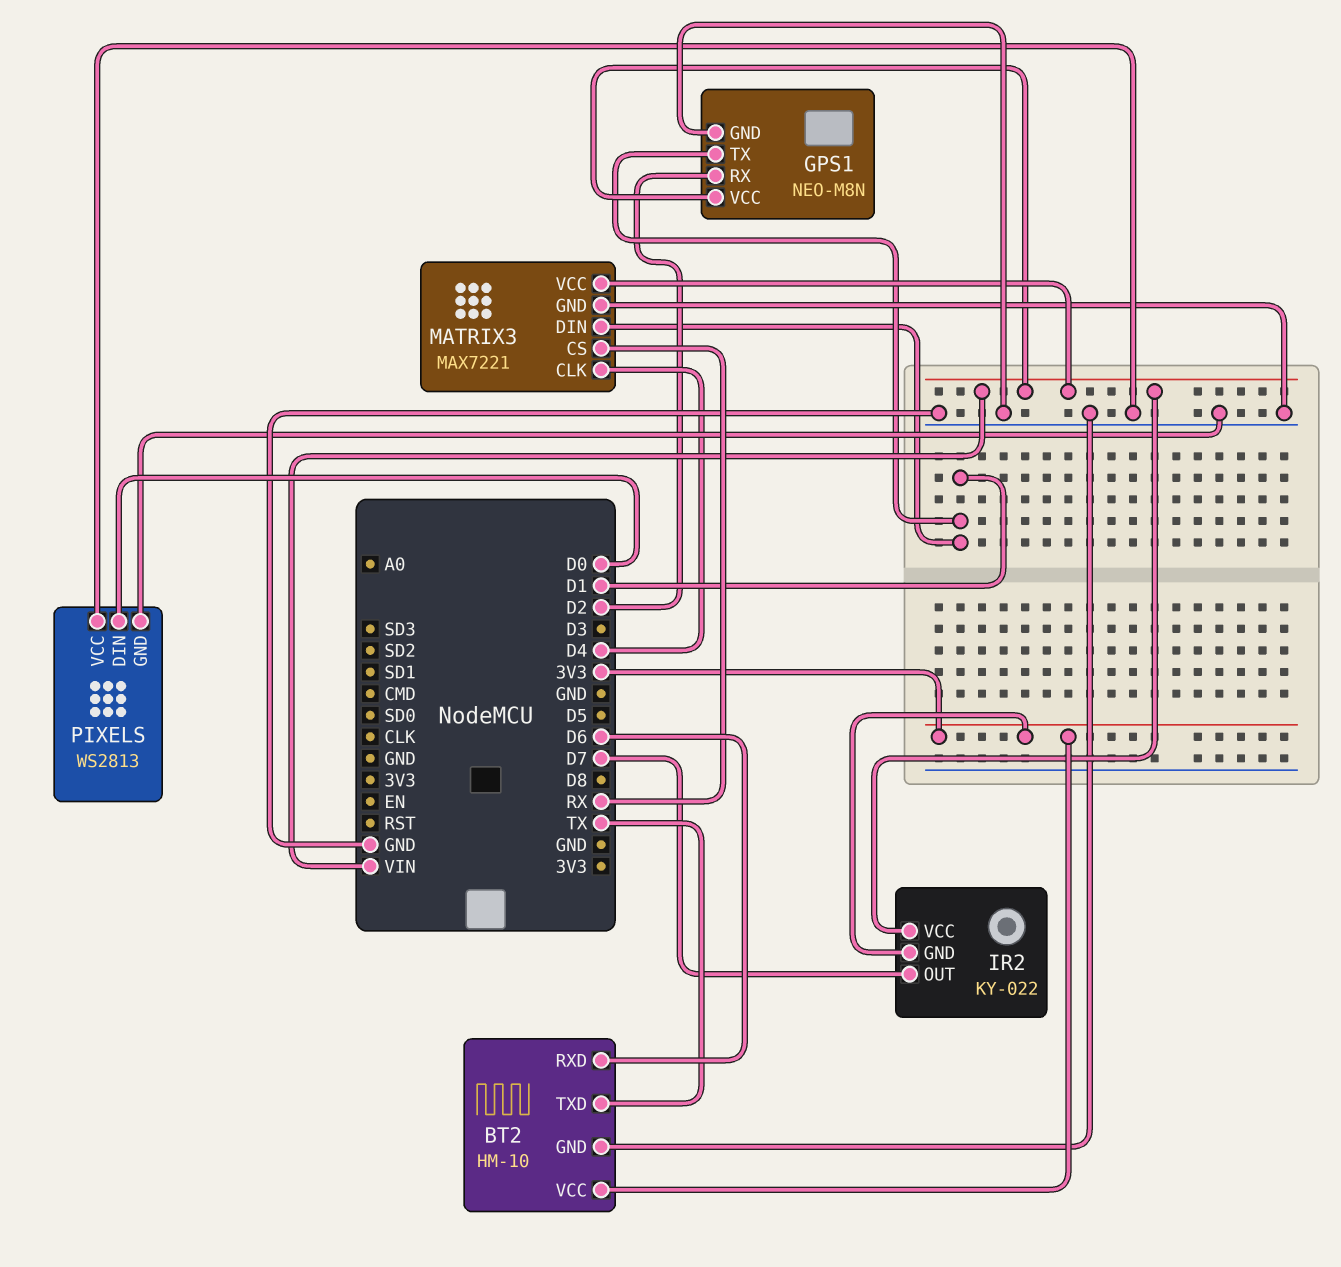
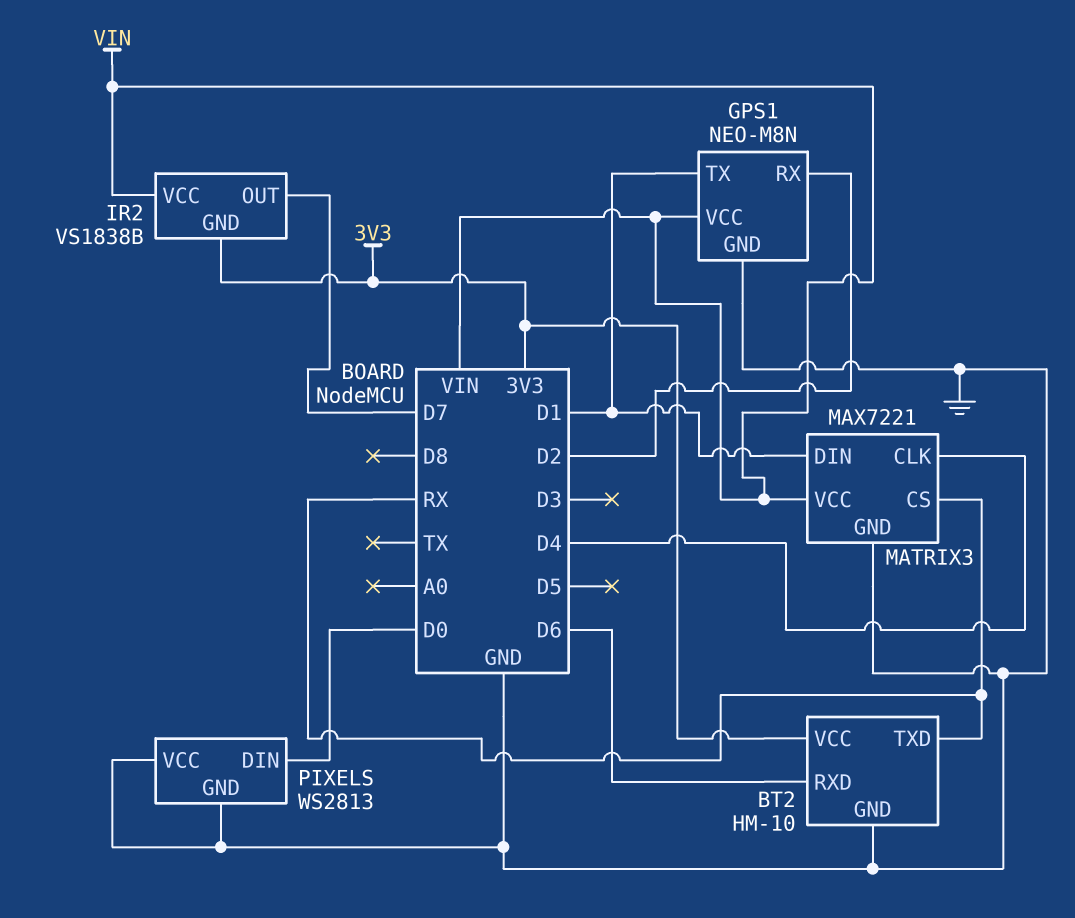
BT2 pin TXD: TX -> RX
IR2: KY-022 -> VS1838B

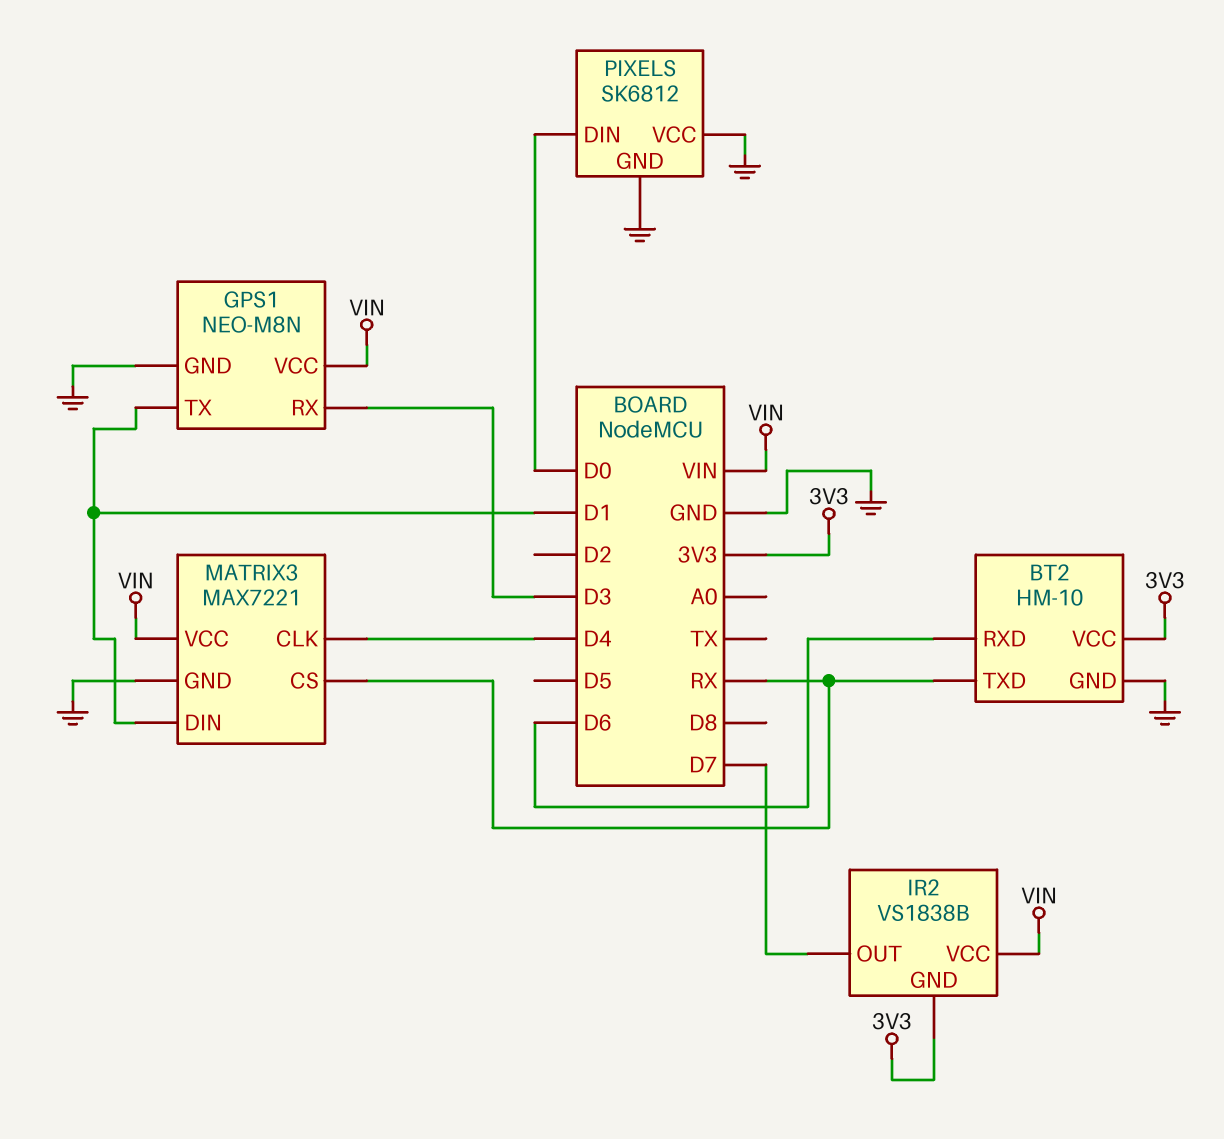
GPS1 pin RX: D2 -> D3
PIXELS: WS2813 -> SK6812

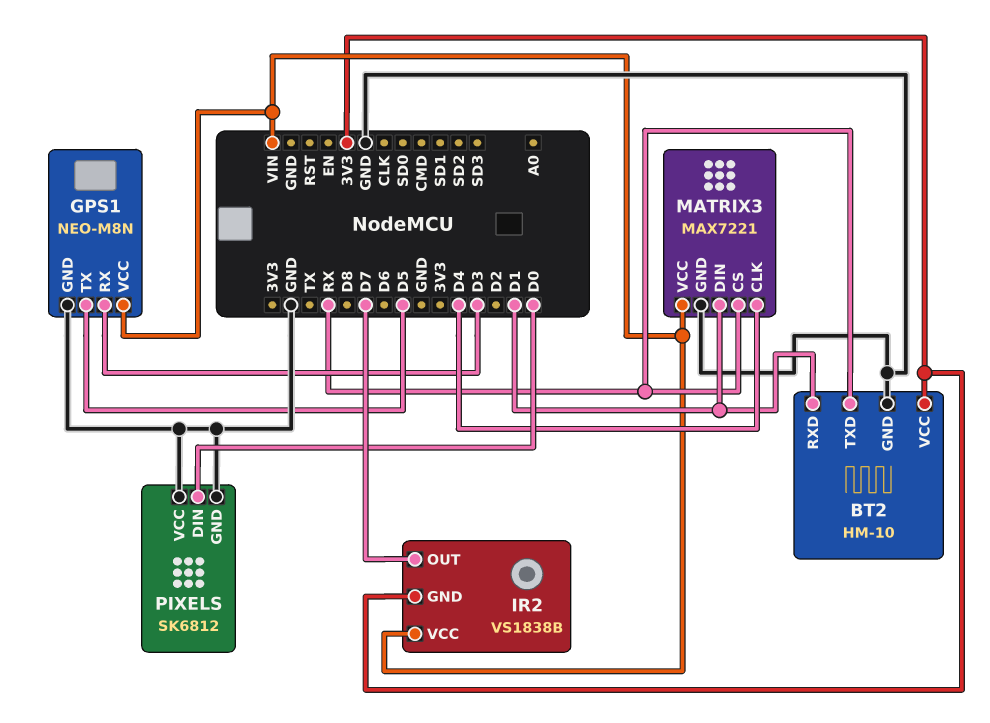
BT2 pin RXD: D6 -> D1
GPS1 pin TX: D1 -> D5

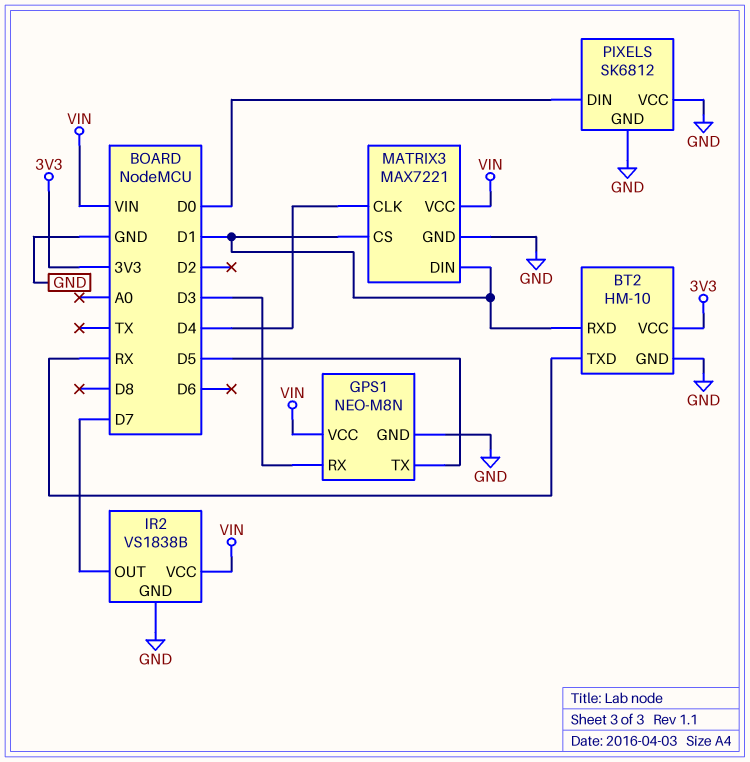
IR2 pin GND: 3V3 -> GND
MATRIX3 pin CS: RX -> D1

